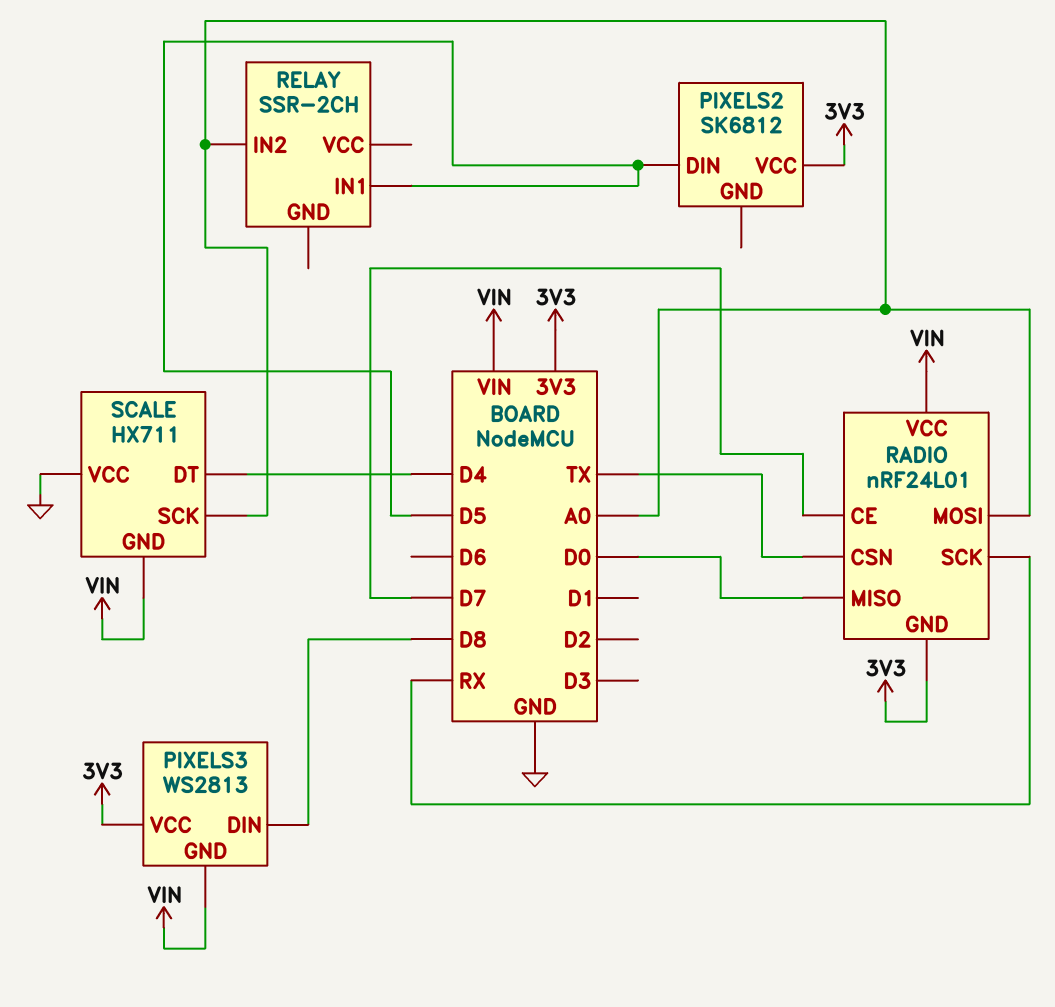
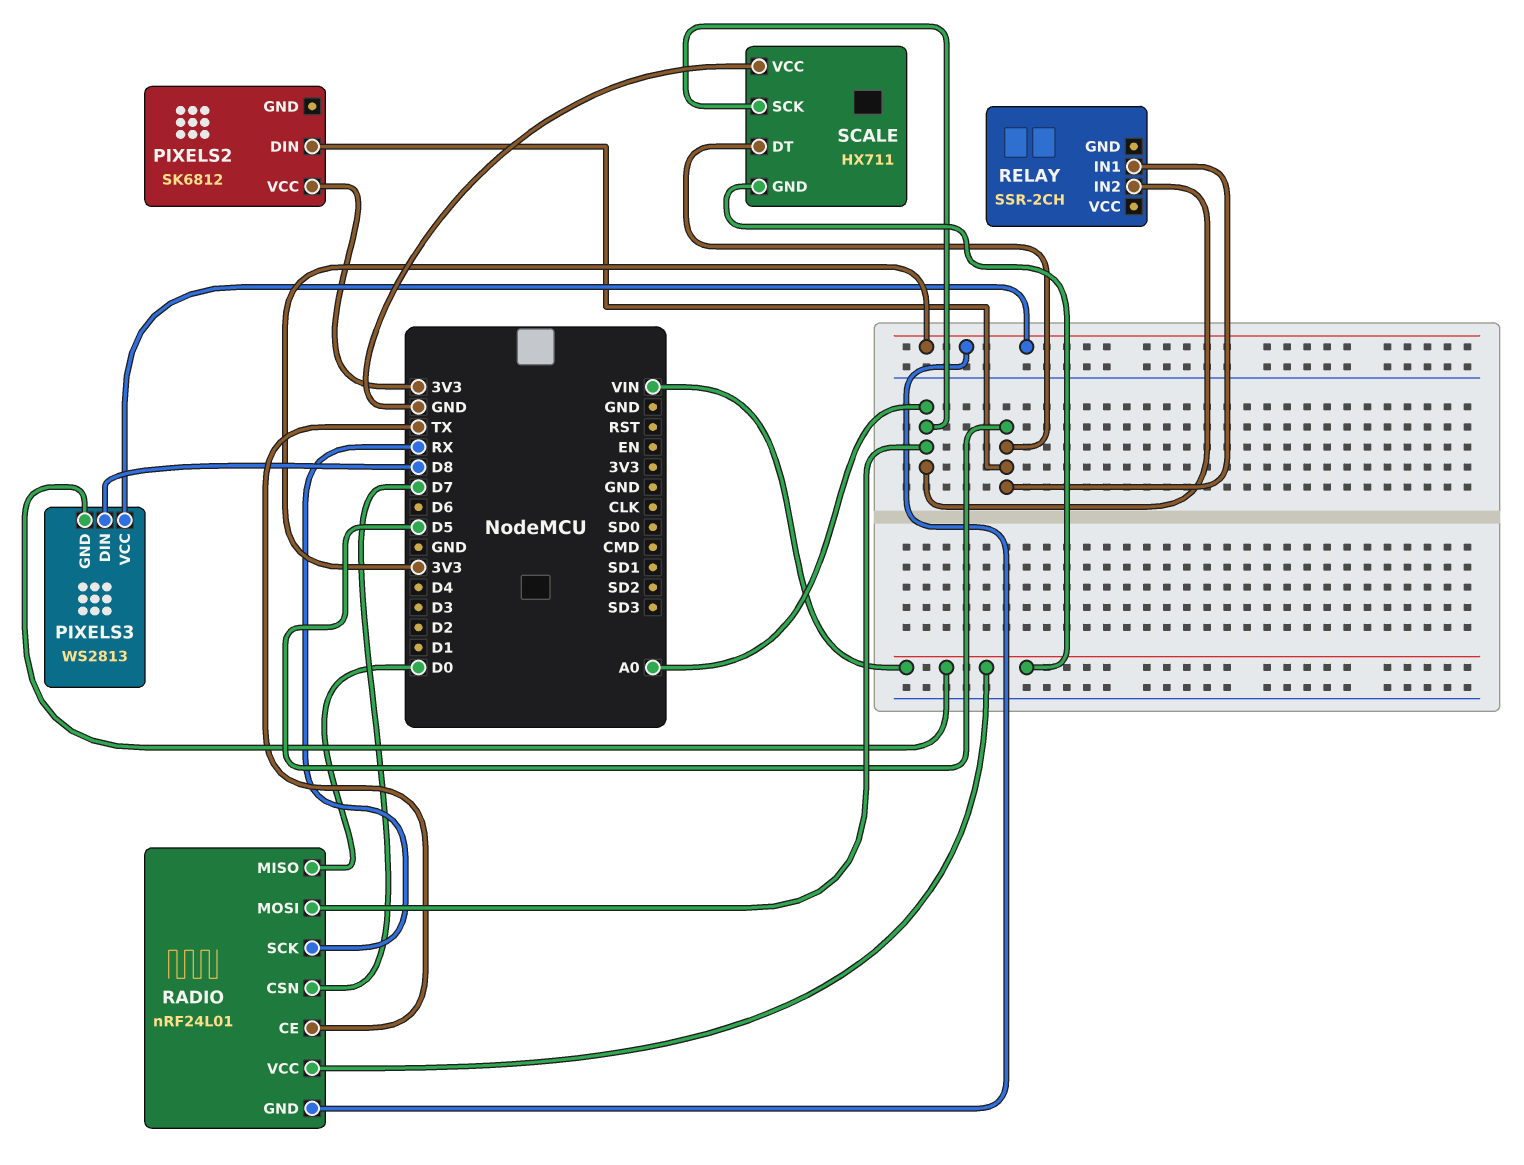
RADIO pin CE: D7 -> TX
RADIO pin CSN: TX -> D7
SCALE pin DT: D4 -> D5

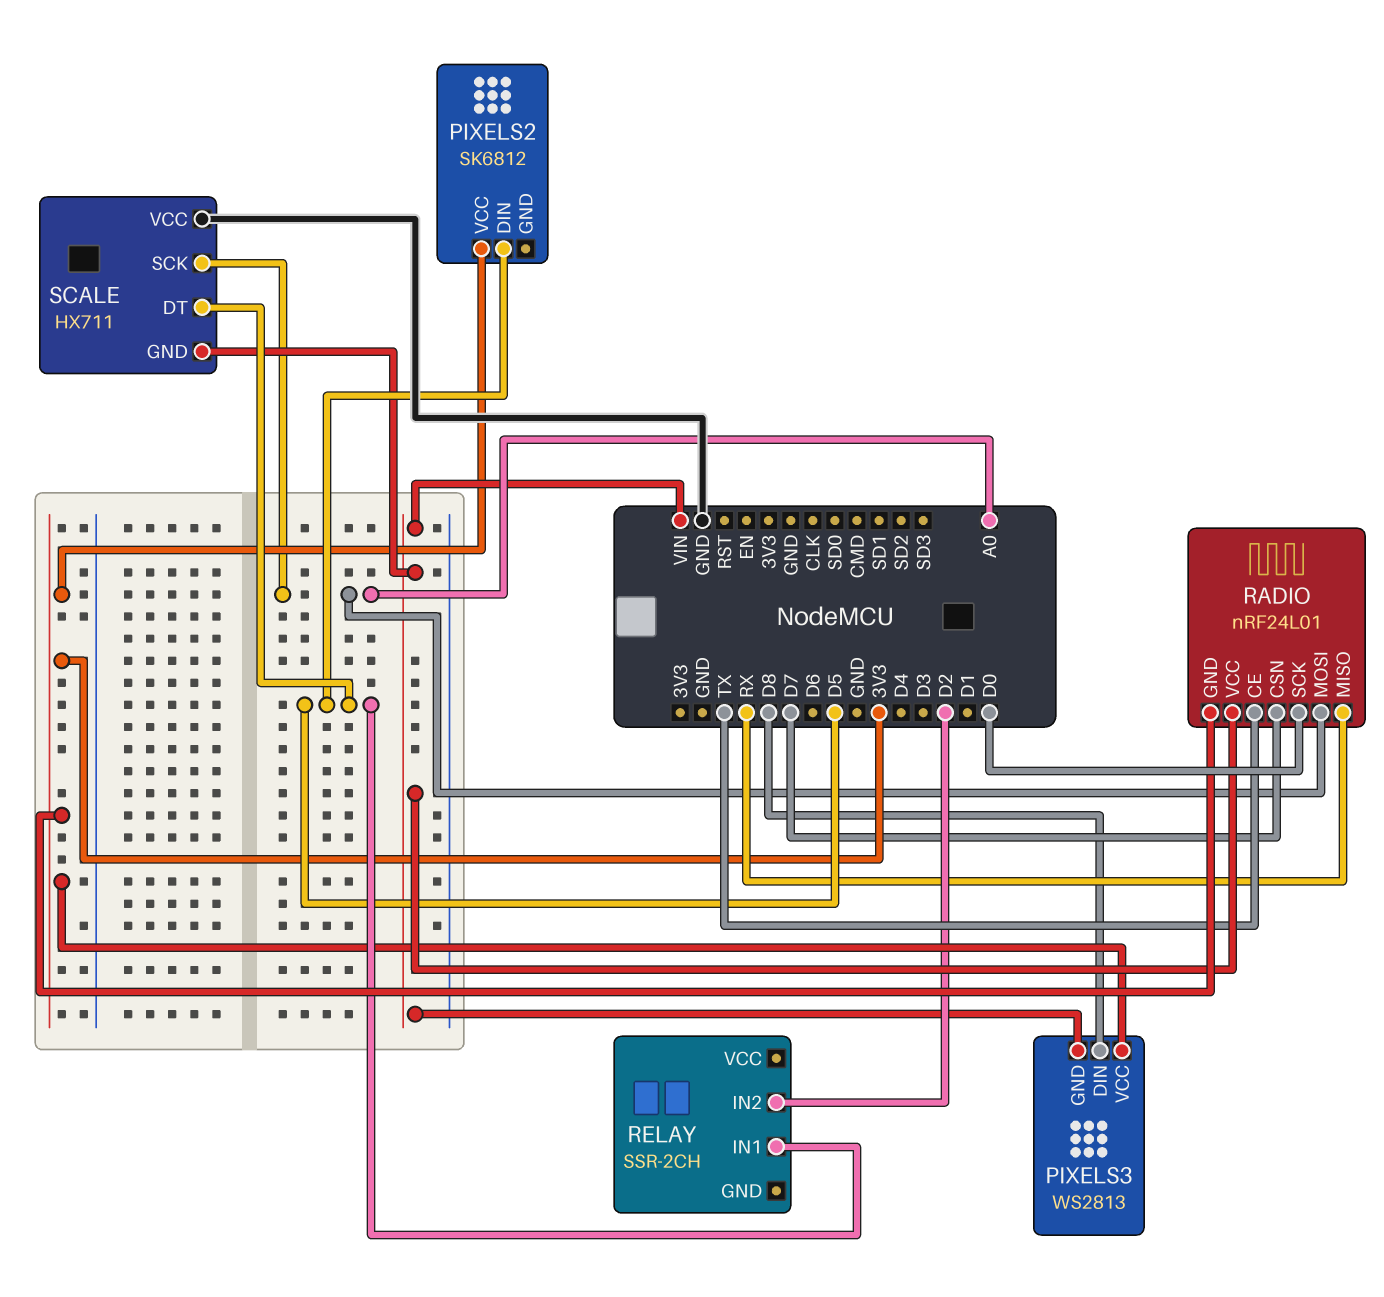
RADIO pin MISO: D0 -> RX
RADIO pin SCK: RX -> D0
RELAY pin IN2: A0 -> D2

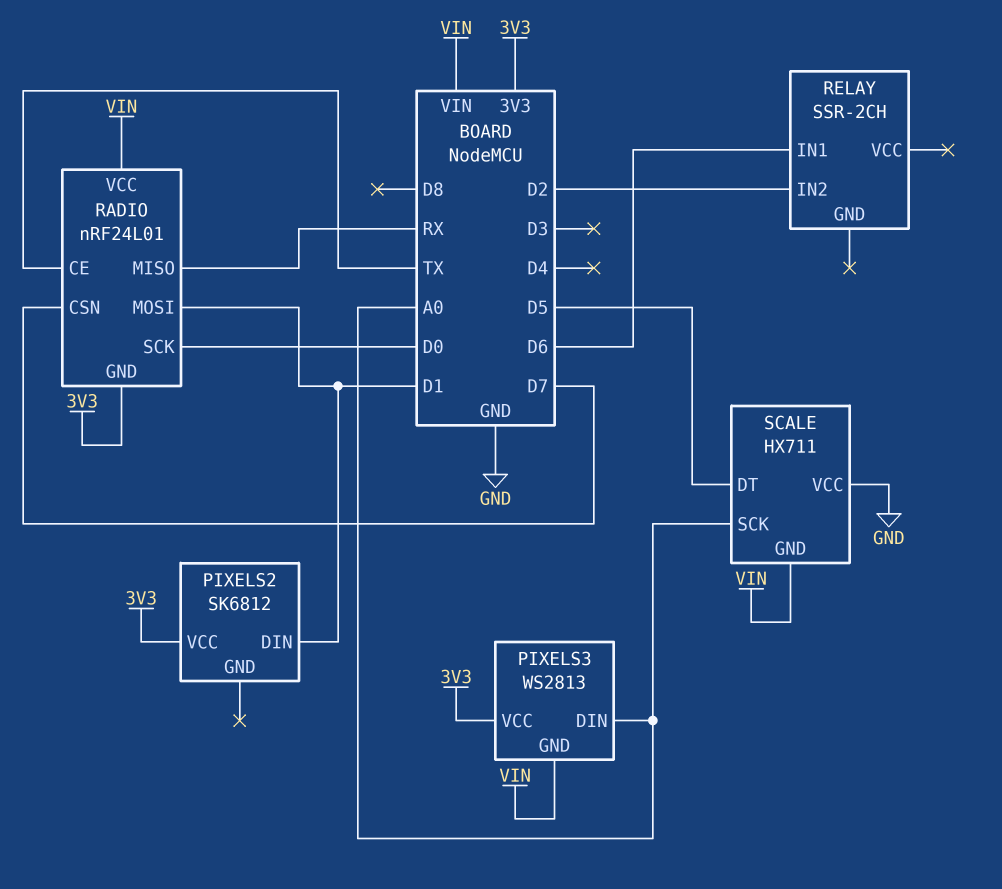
PIXELS2 pin DIN: D5 -> D1
PIXELS3 pin DIN: D8 -> A0
RADIO pin MOSI: A0 -> D1
RELAY pin IN1: D5 -> D6

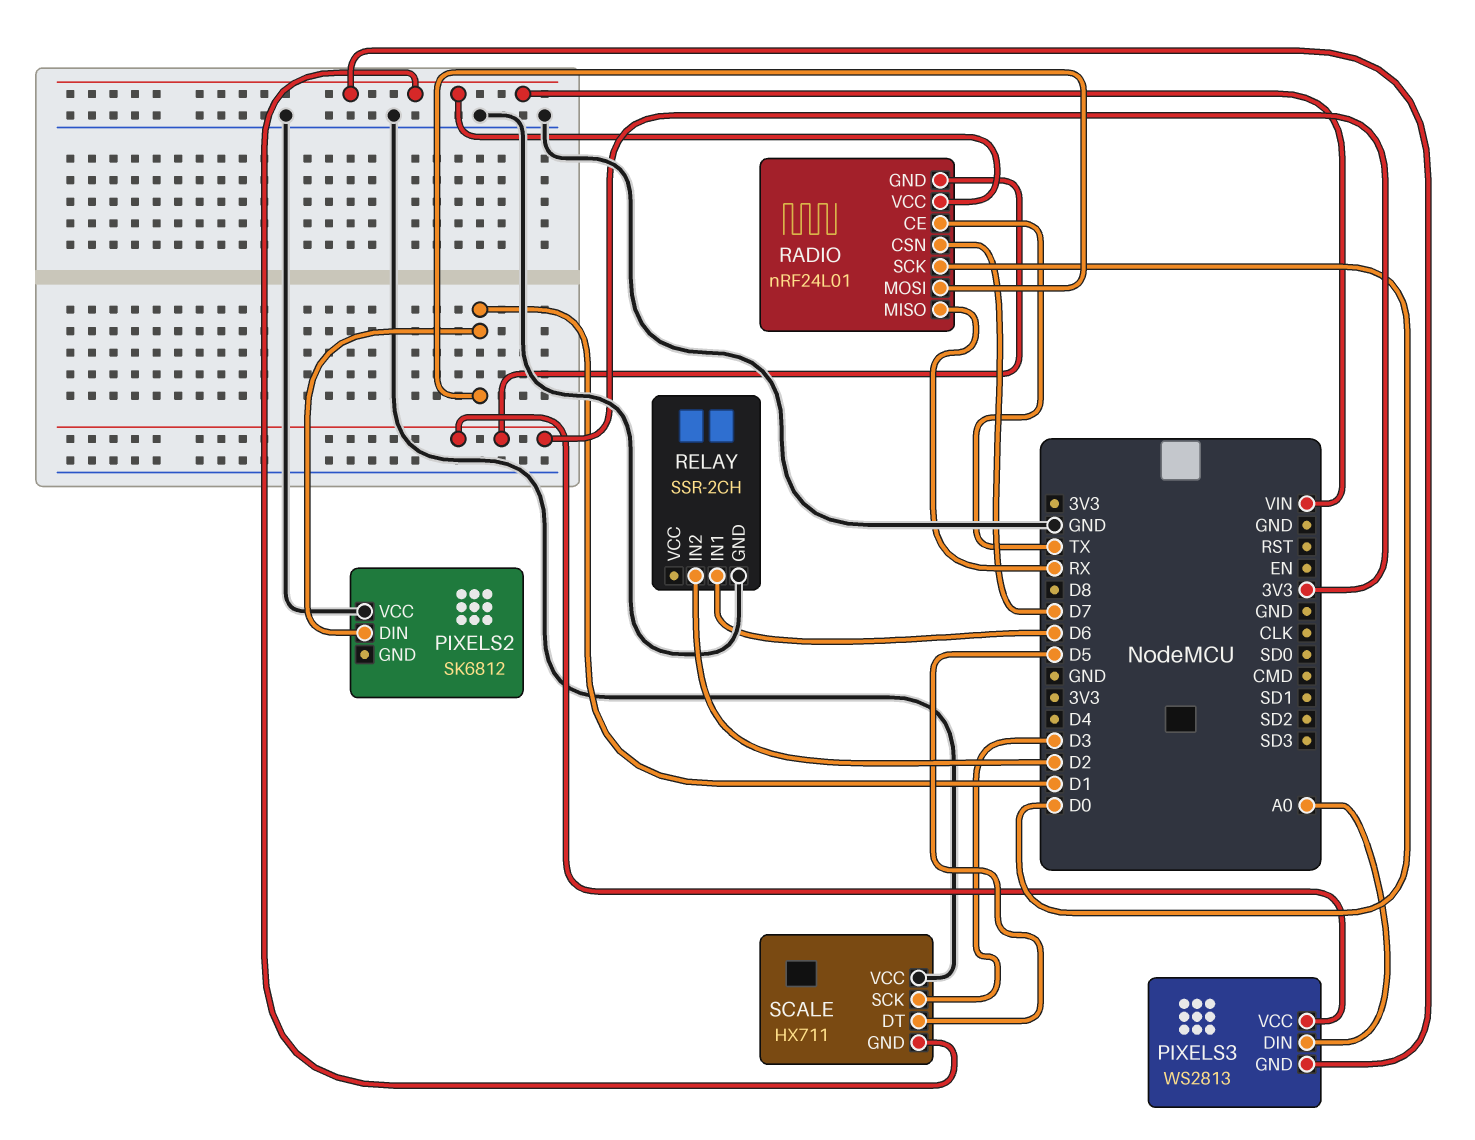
PIXELS2 pin VCC: 3V3 -> GND
RELAY pin GND: none -> GND
SCALE pin SCK: A0 -> D3

